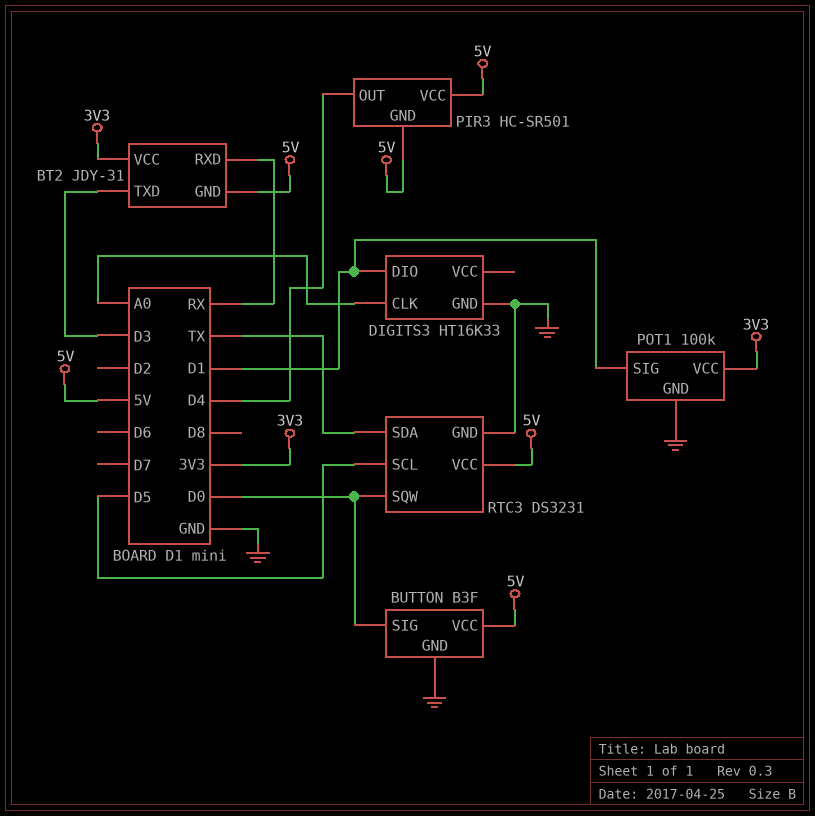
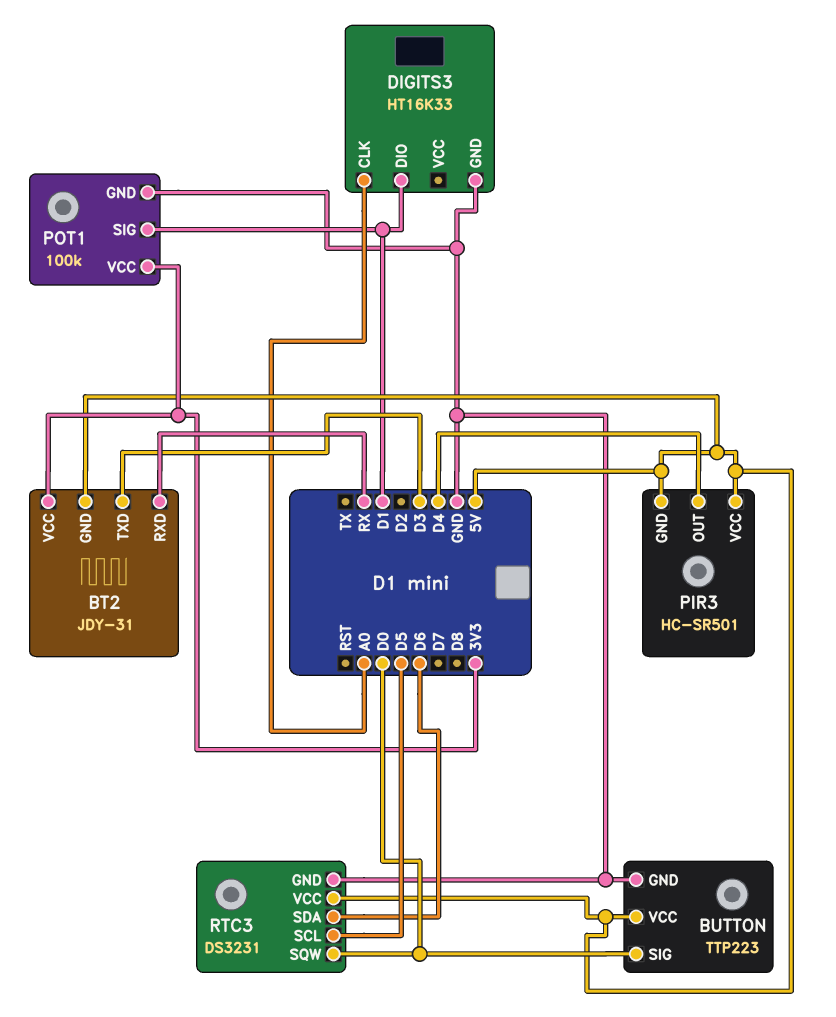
BUTTON: B3F -> TTP223
RTC3 pin SDA: TX -> D6

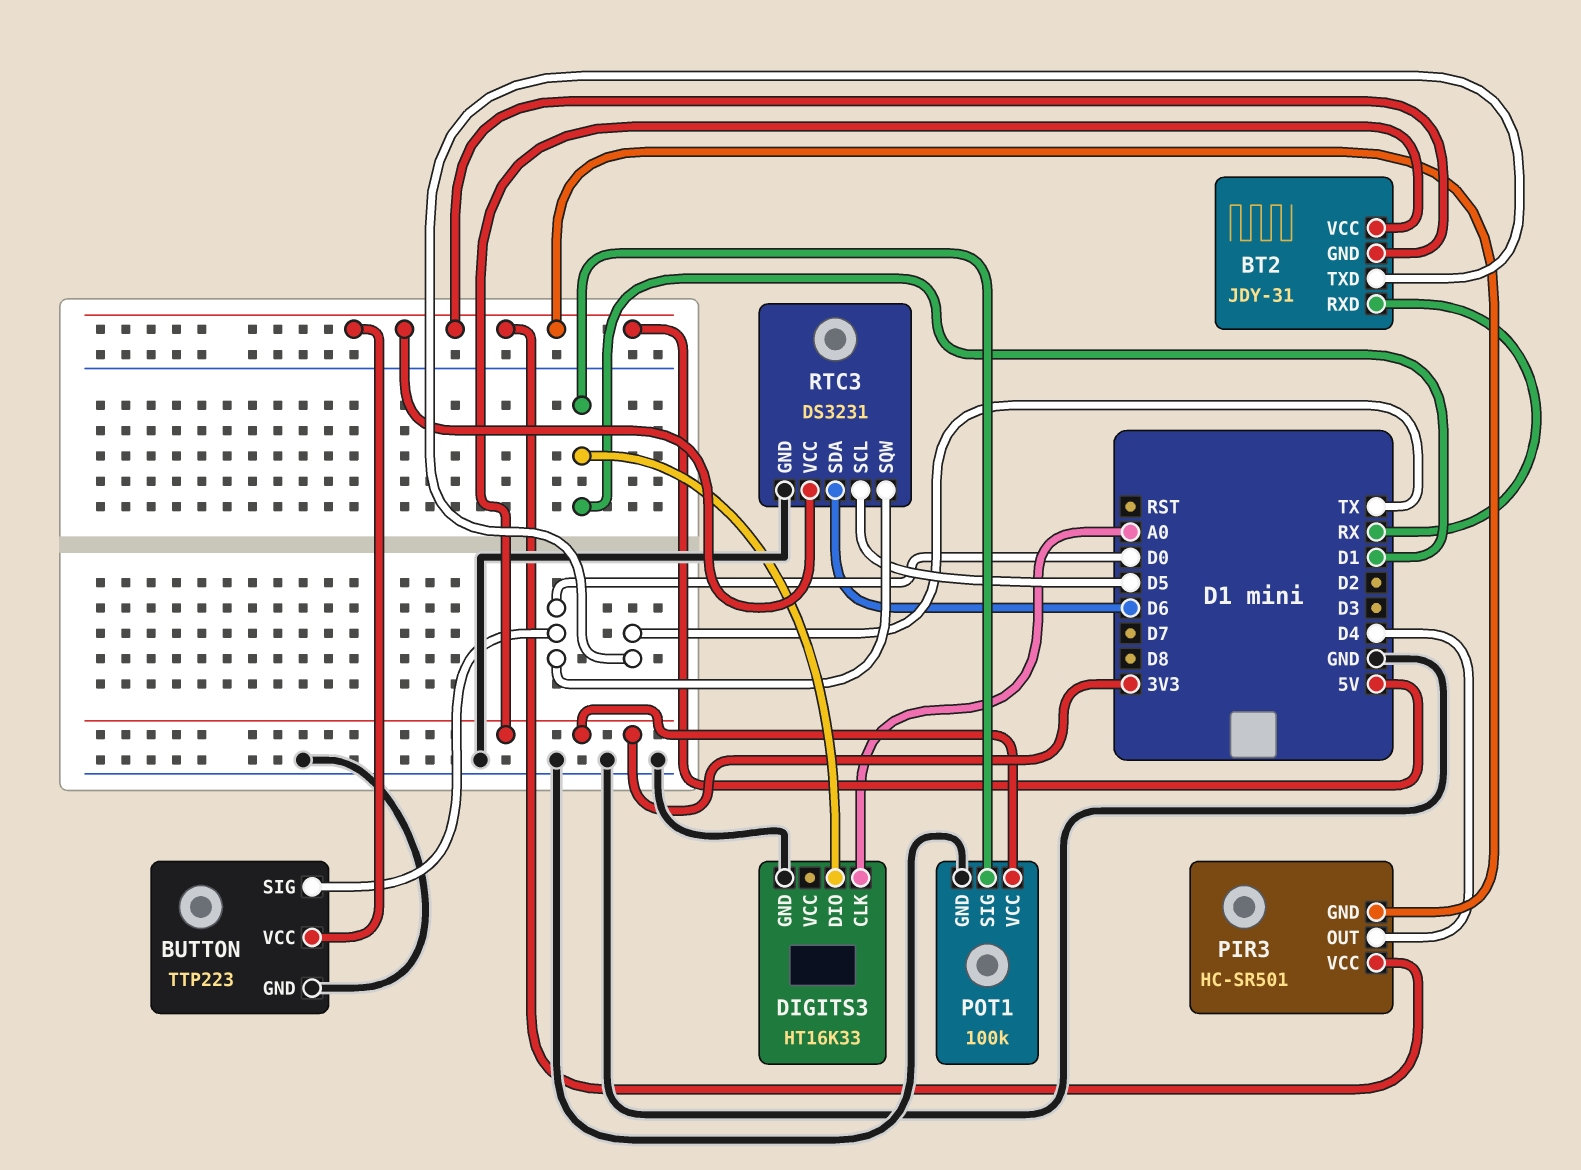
BT2 pin TXD: D3 -> TX

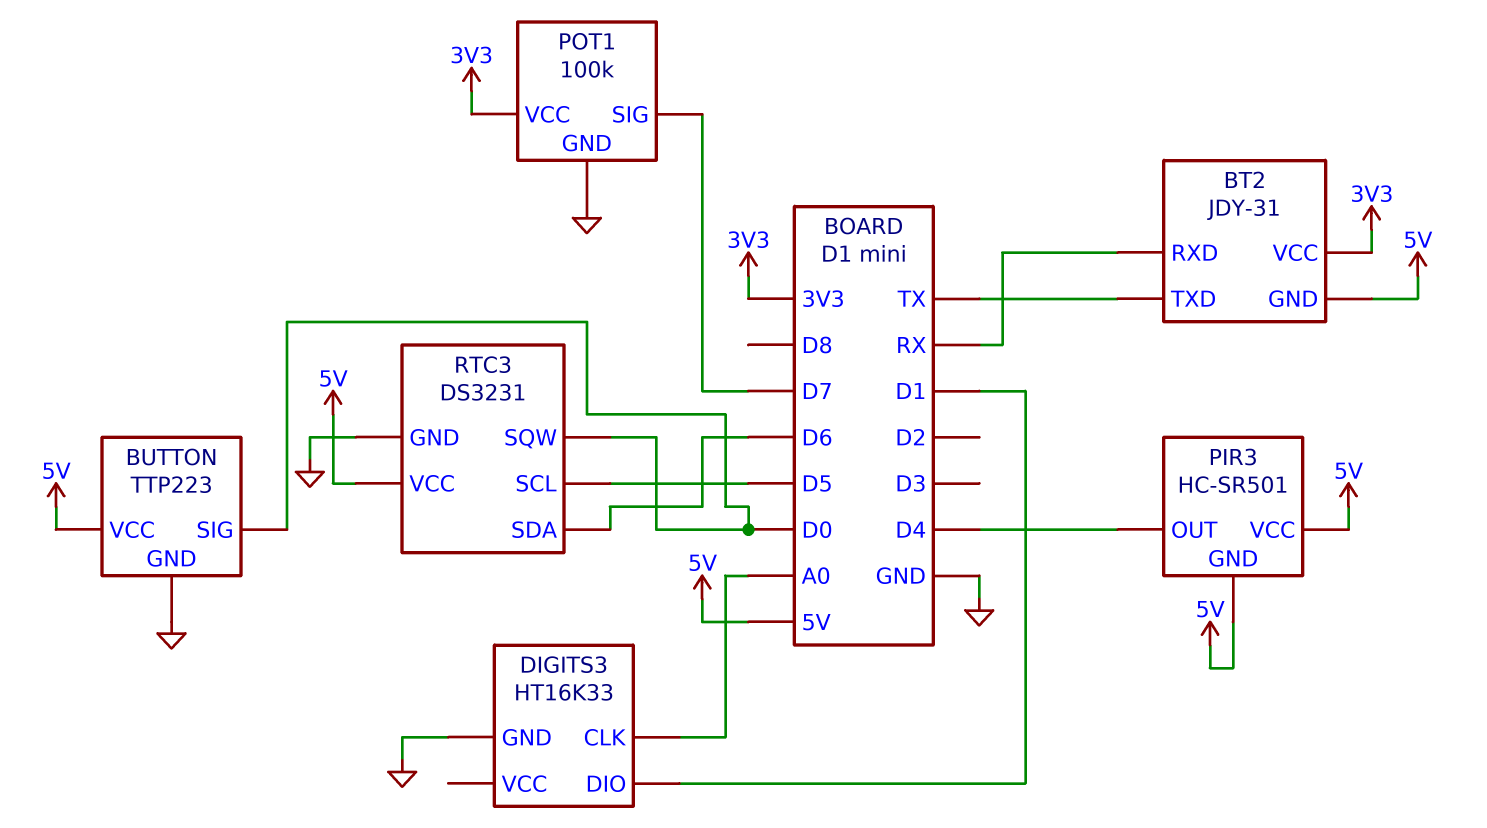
POT1 pin SIG: D1 -> D7

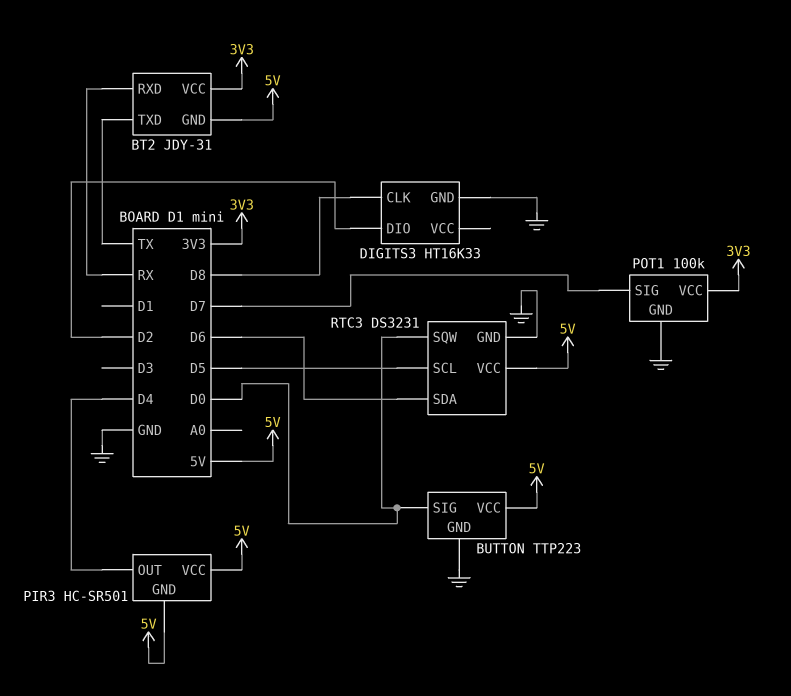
DIGITS3 pin CLK: A0 -> D8
DIGITS3 pin DIO: D1 -> D2

